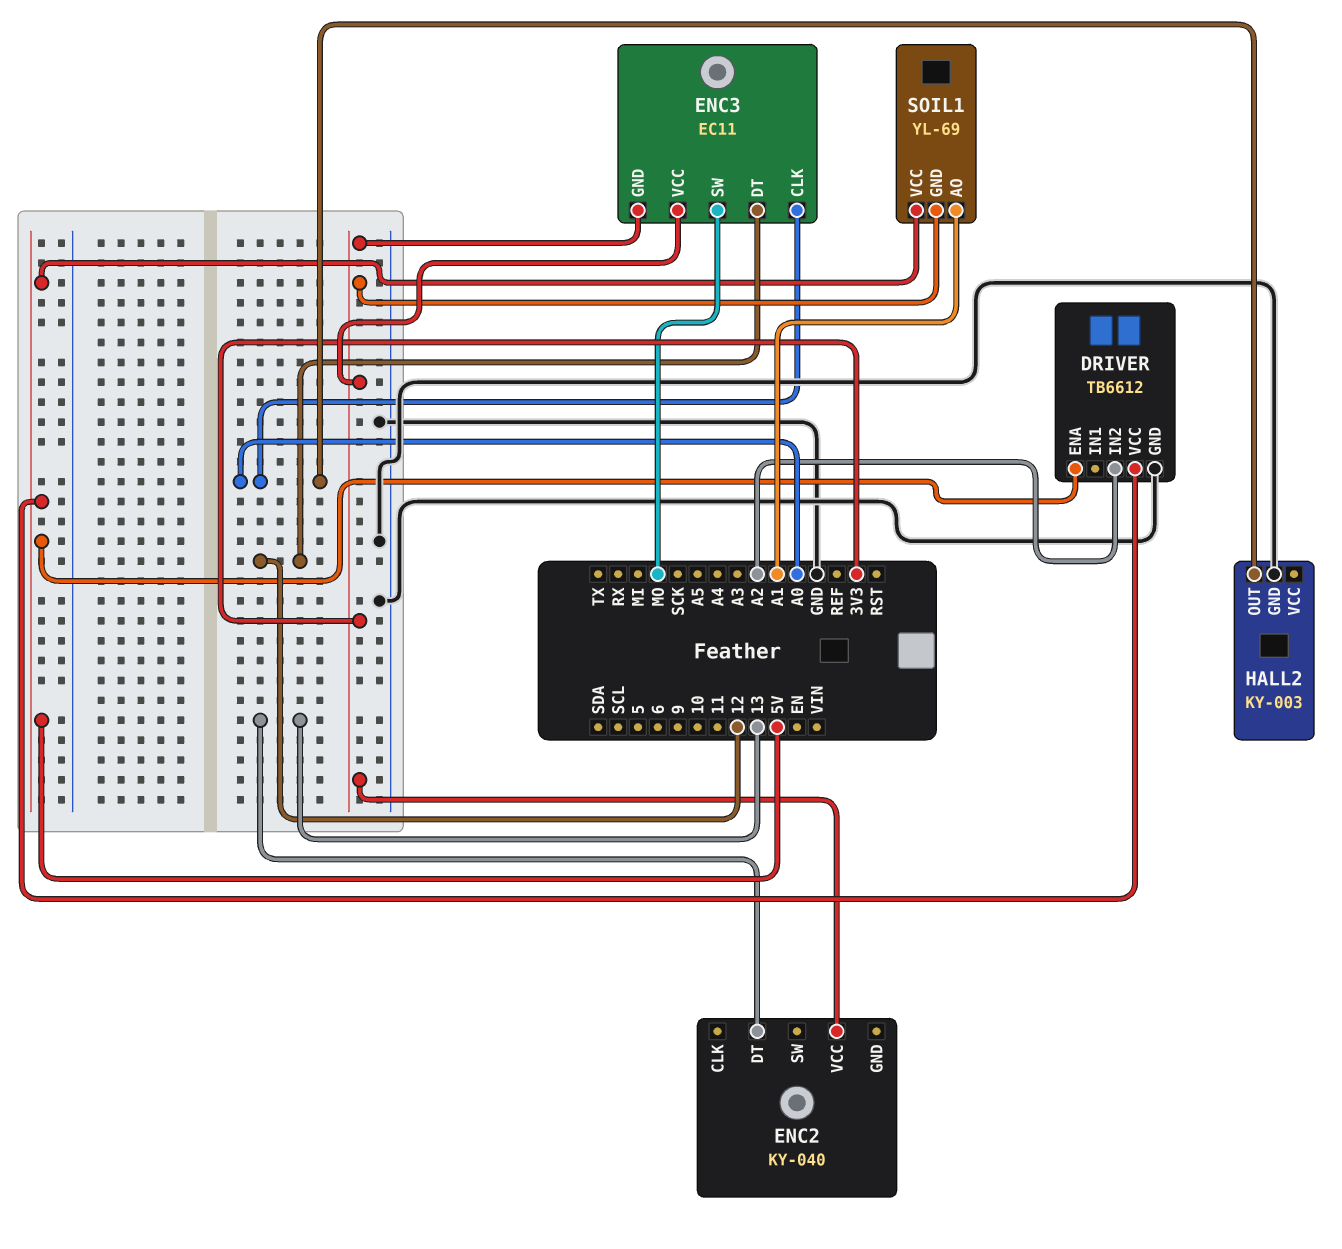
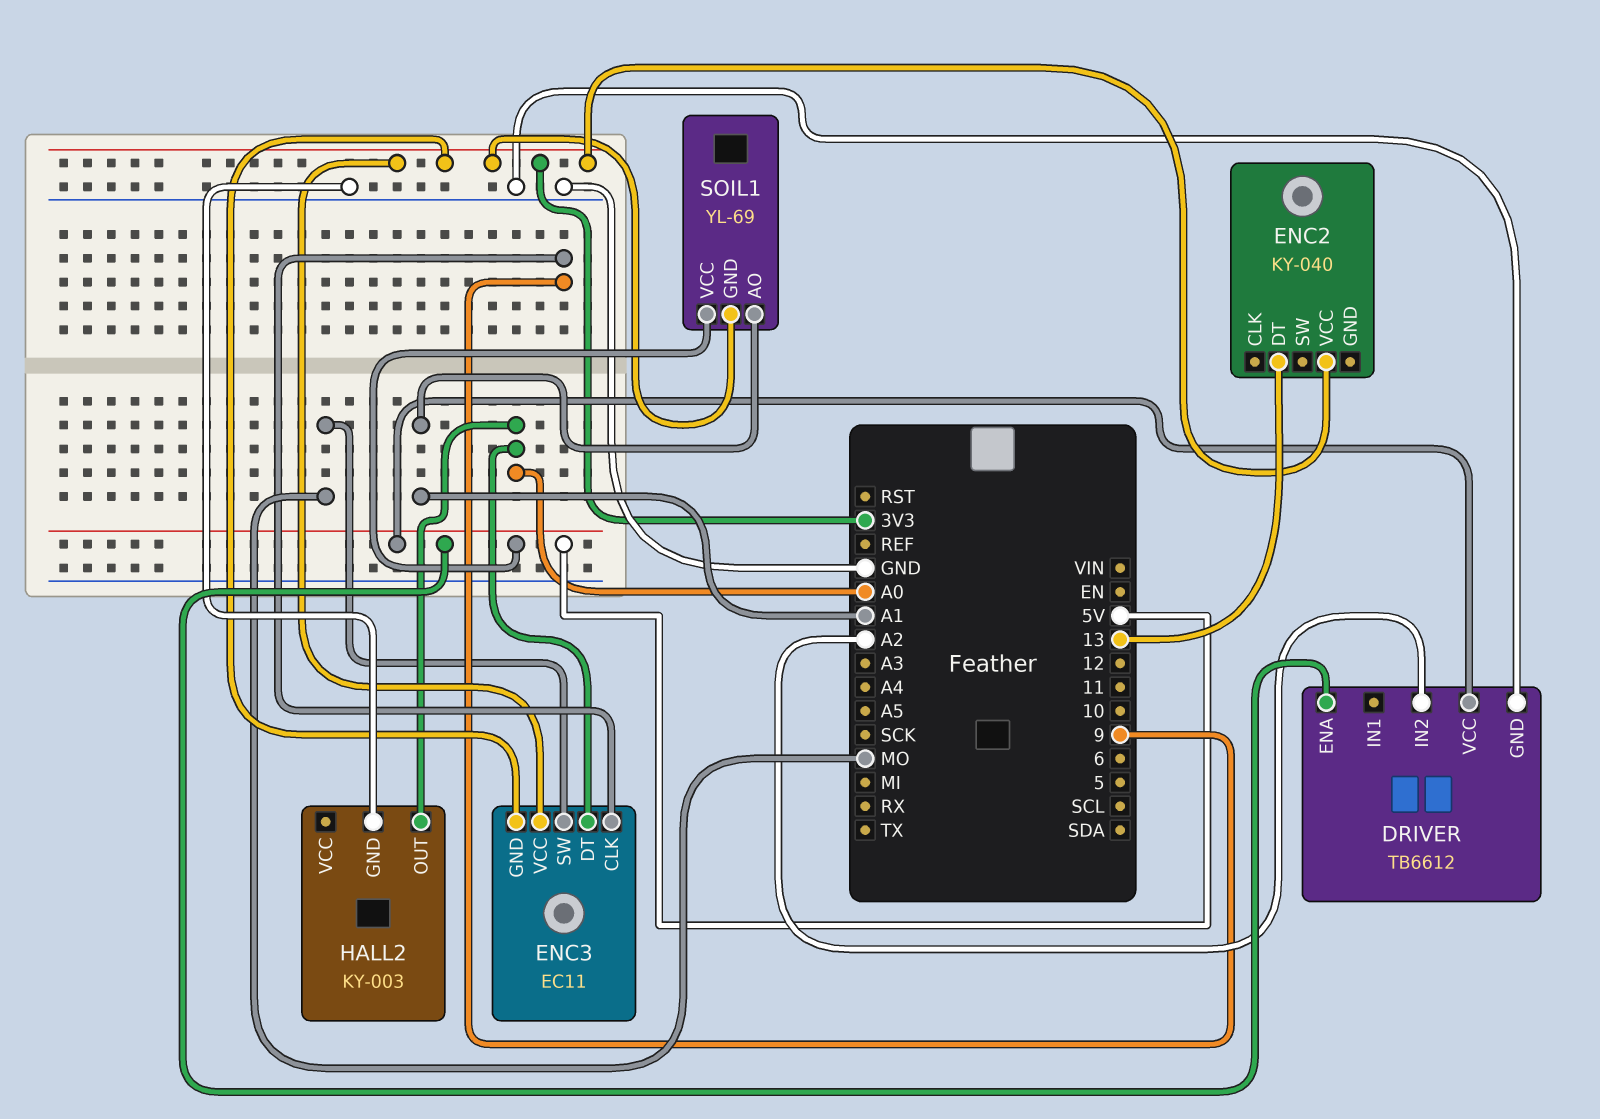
ENC3 pin CLK: A0 -> 9
ENC3 pin DT: 12 -> A0

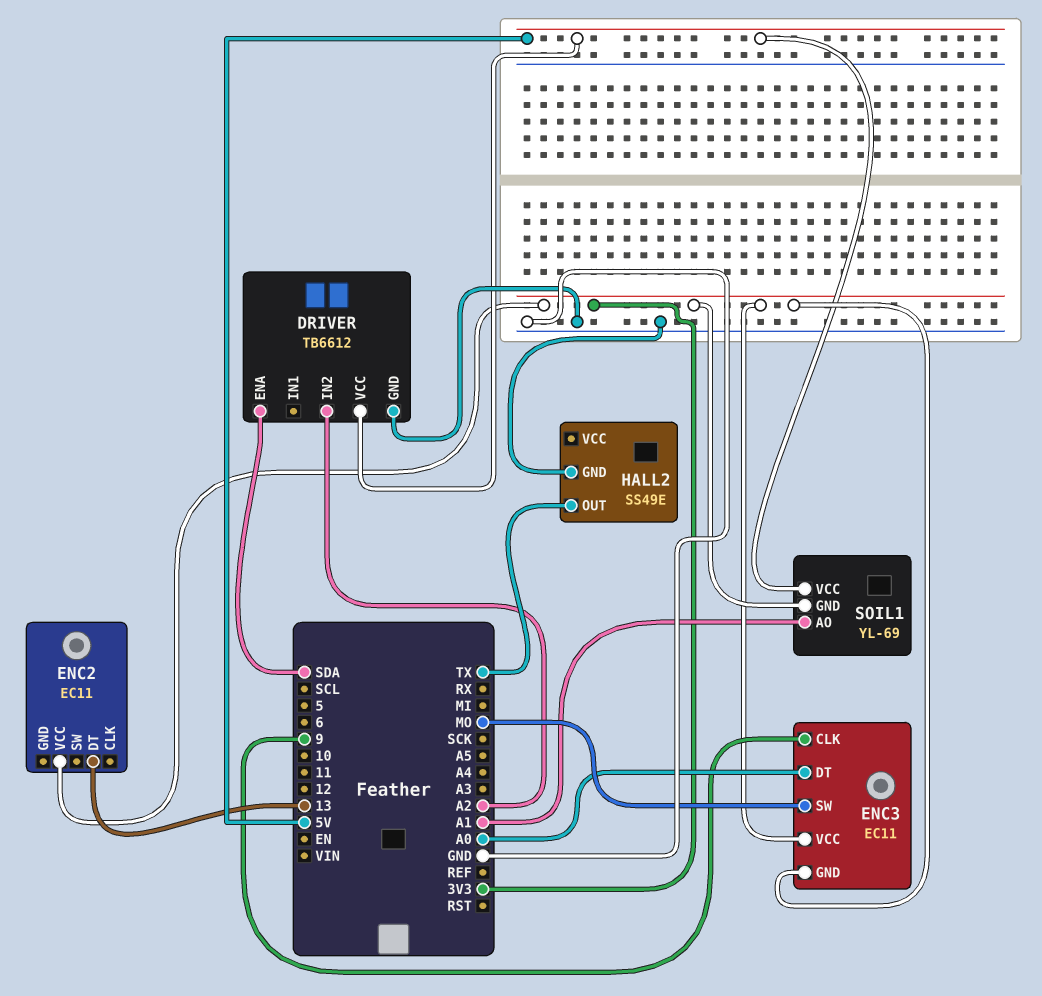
DRIVER pin ENA: 5V -> SDA
ENC2: KY-040 -> EC11
HALL2: KY-003 -> SS49E
HALL2 pin OUT: A0 -> TX

